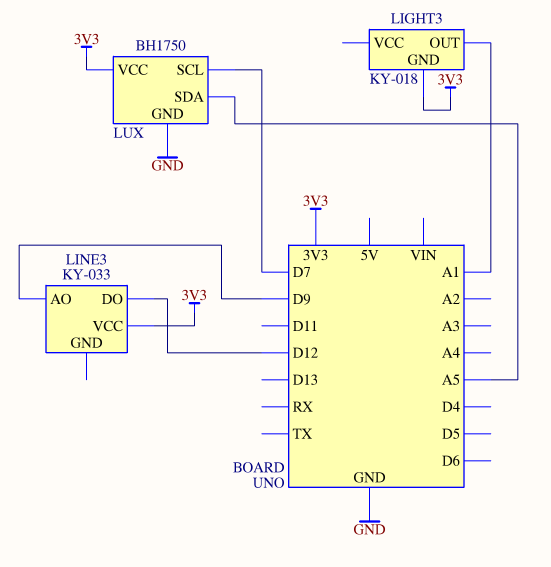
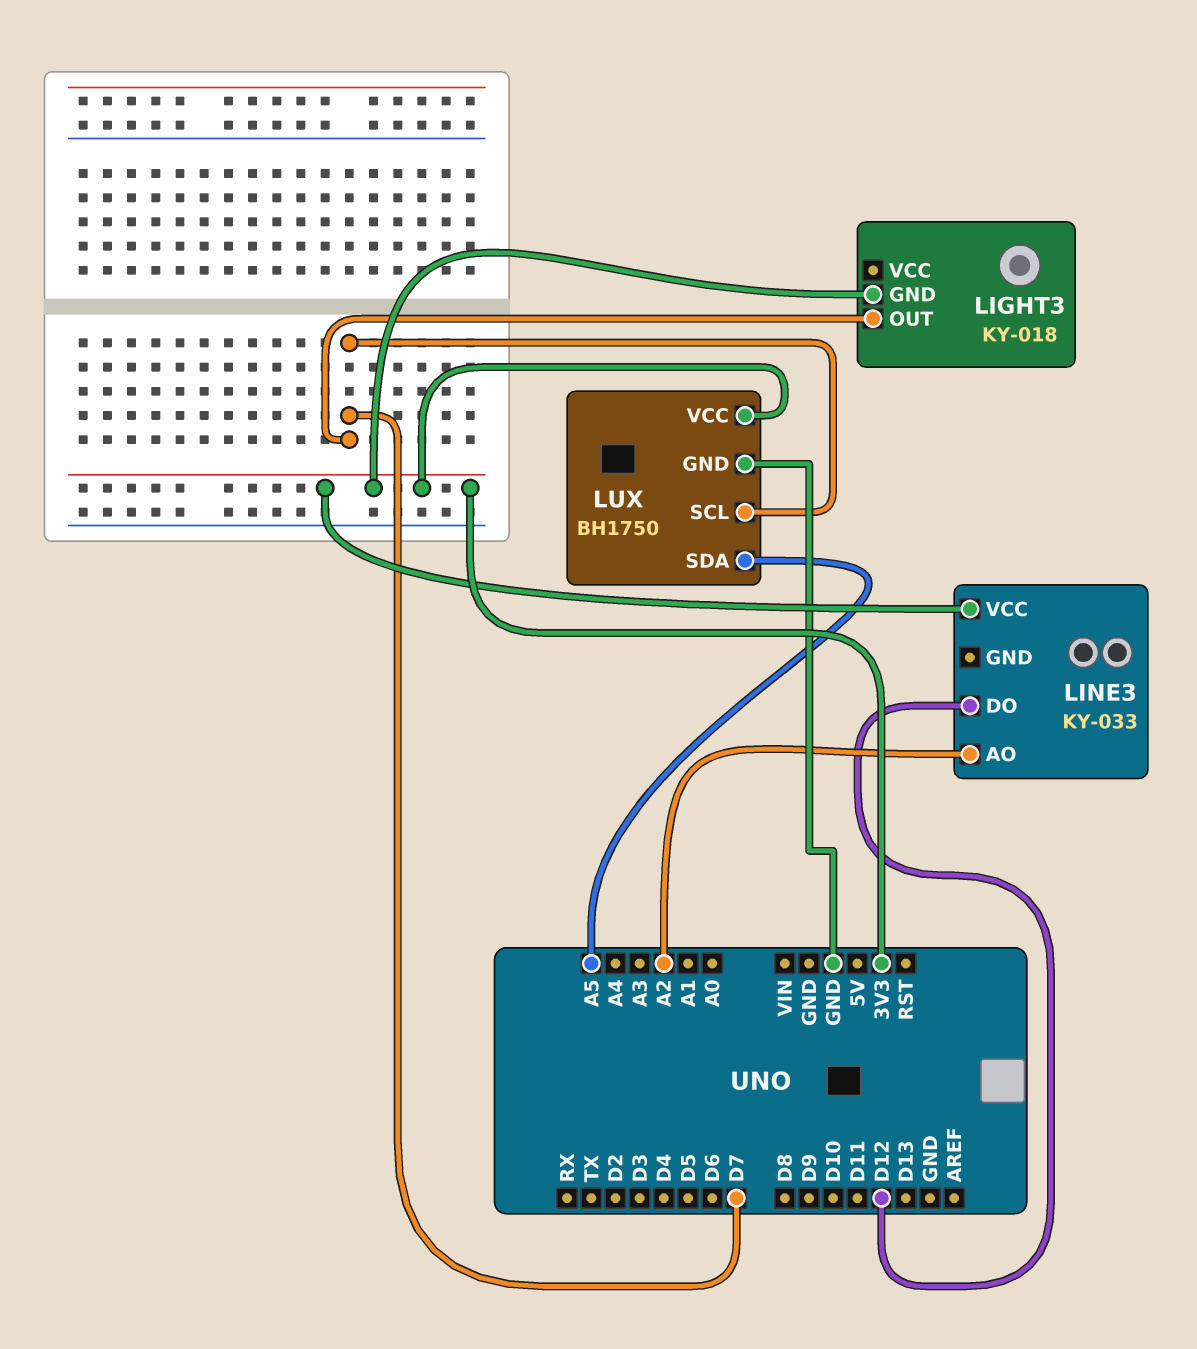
LIGHT3 pin OUT: A1 -> D7
LINE3 pin AO: D9 -> A2

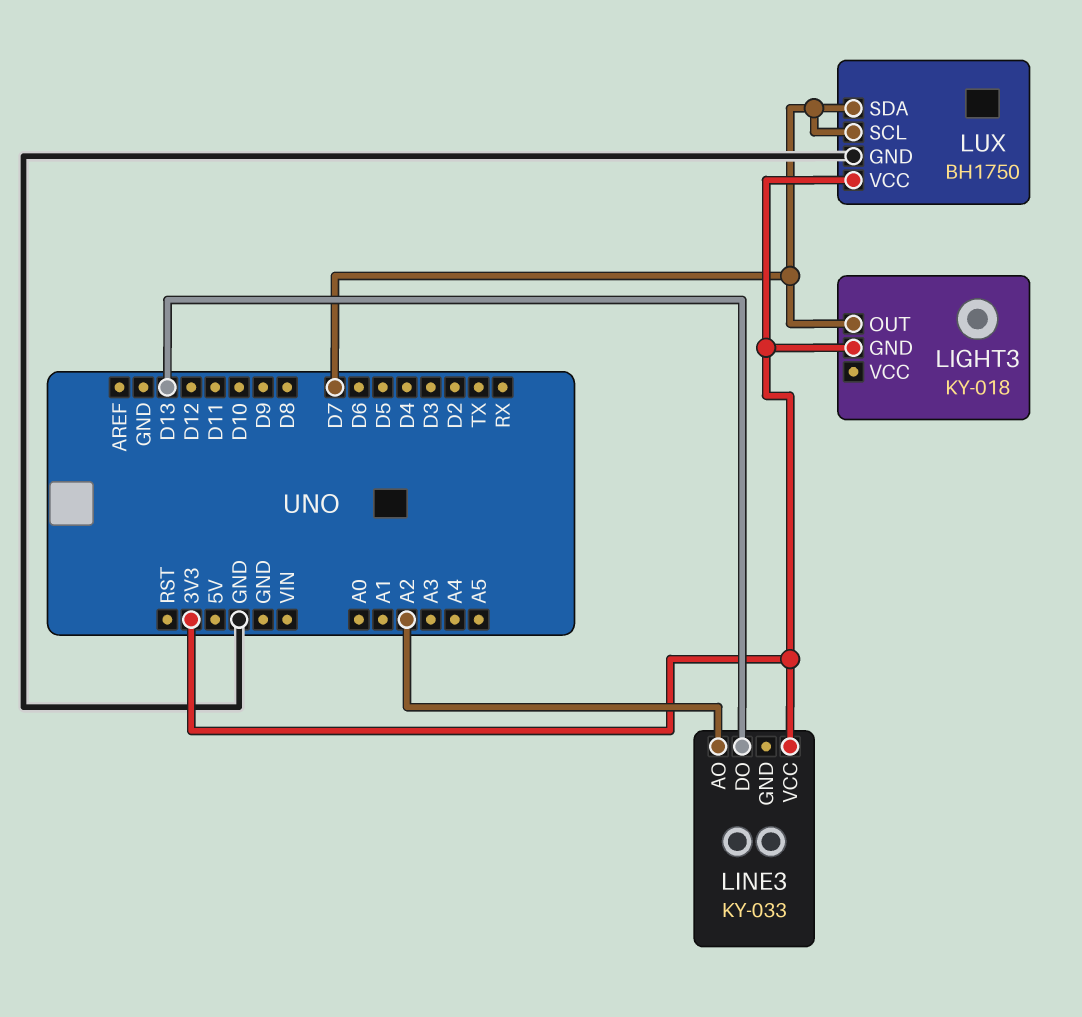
LINE3 pin DO: D12 -> D13
LUX pin SDA: A5 -> D7

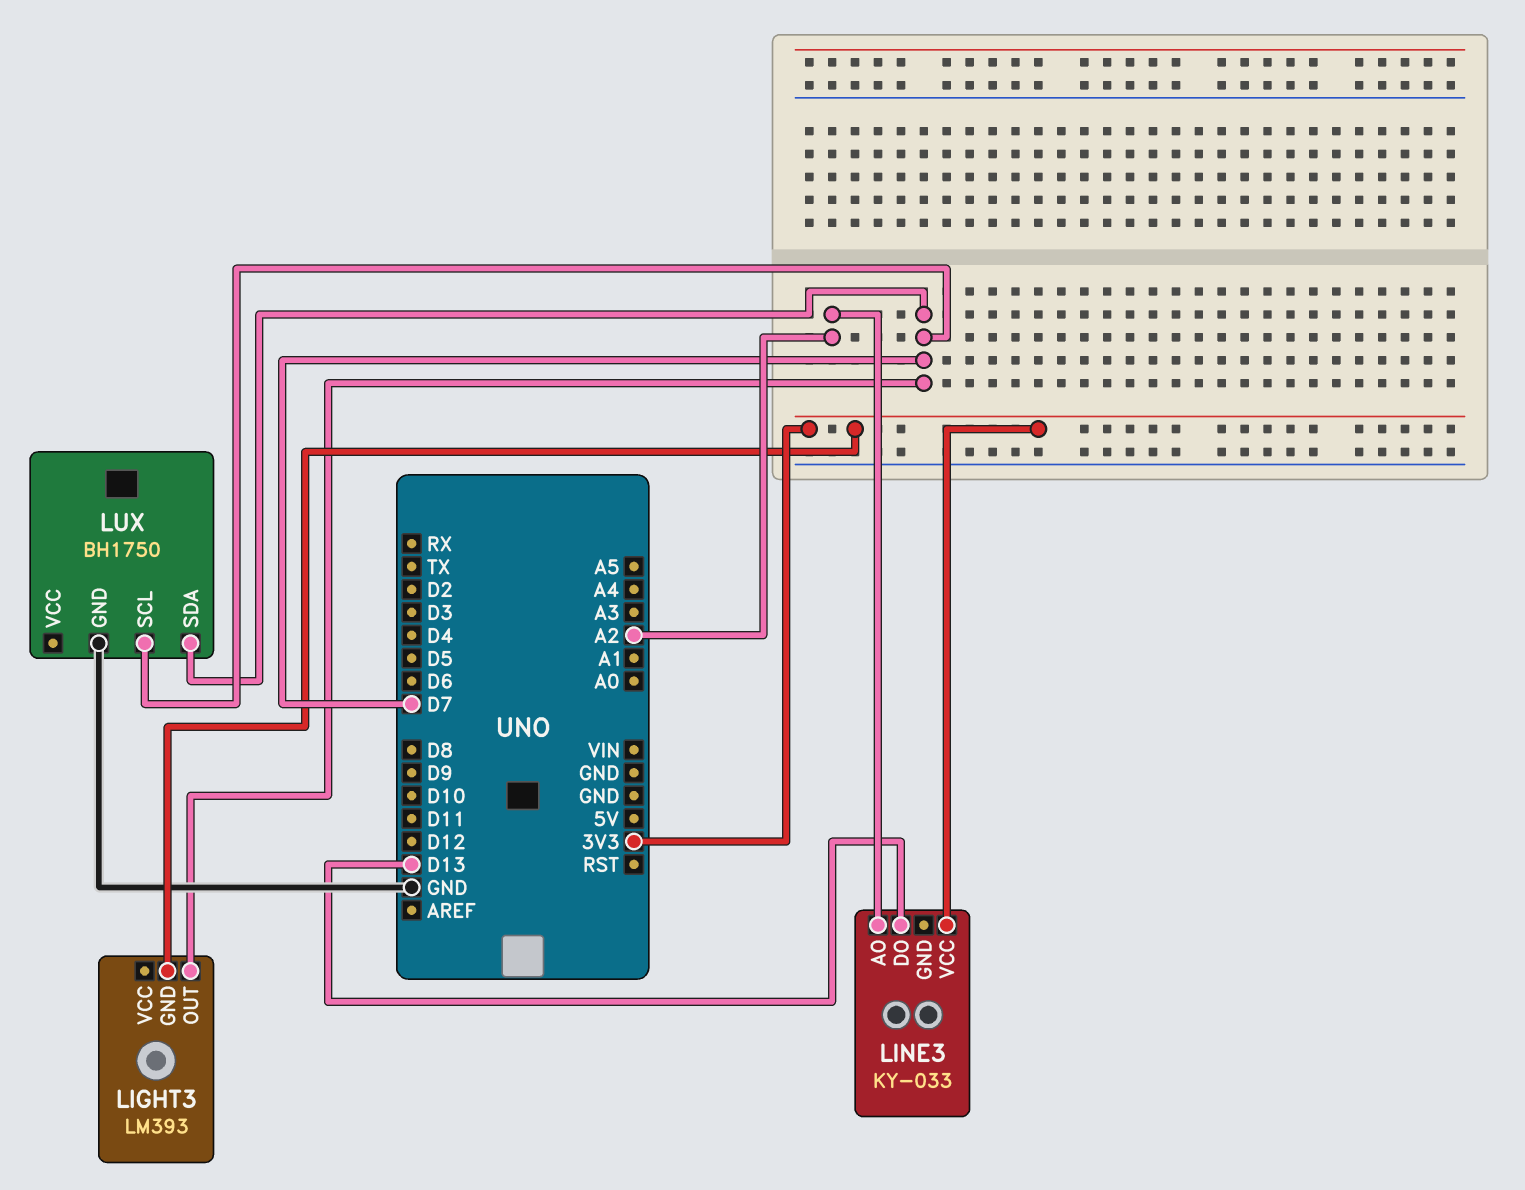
LIGHT3: KY-018 -> LM393
LUX pin VCC: 3V3 -> none

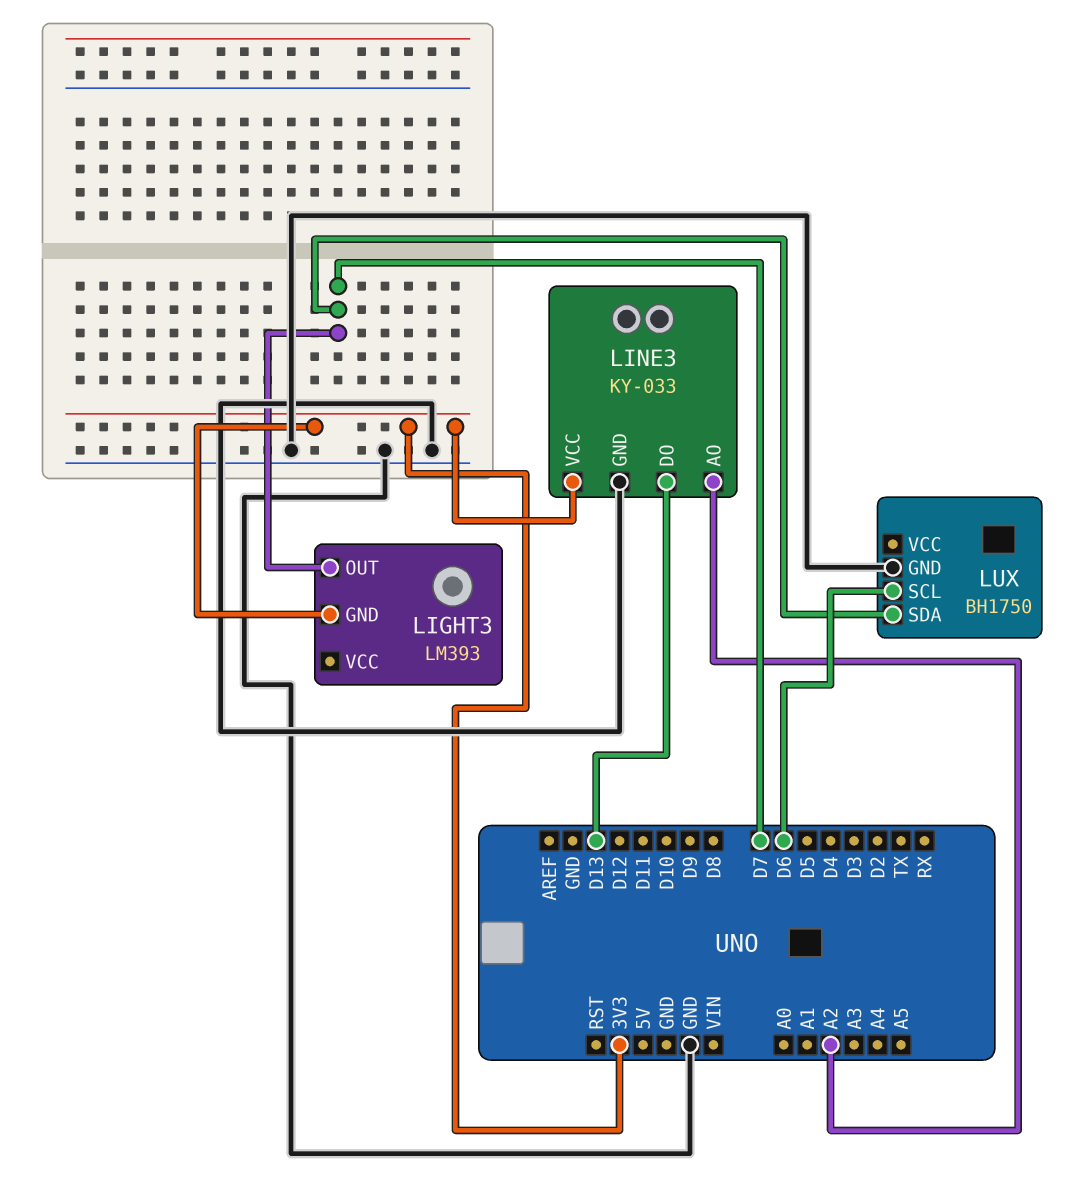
LINE3 pin GND: none -> GND
LUX pin SCL: D7 -> D6

